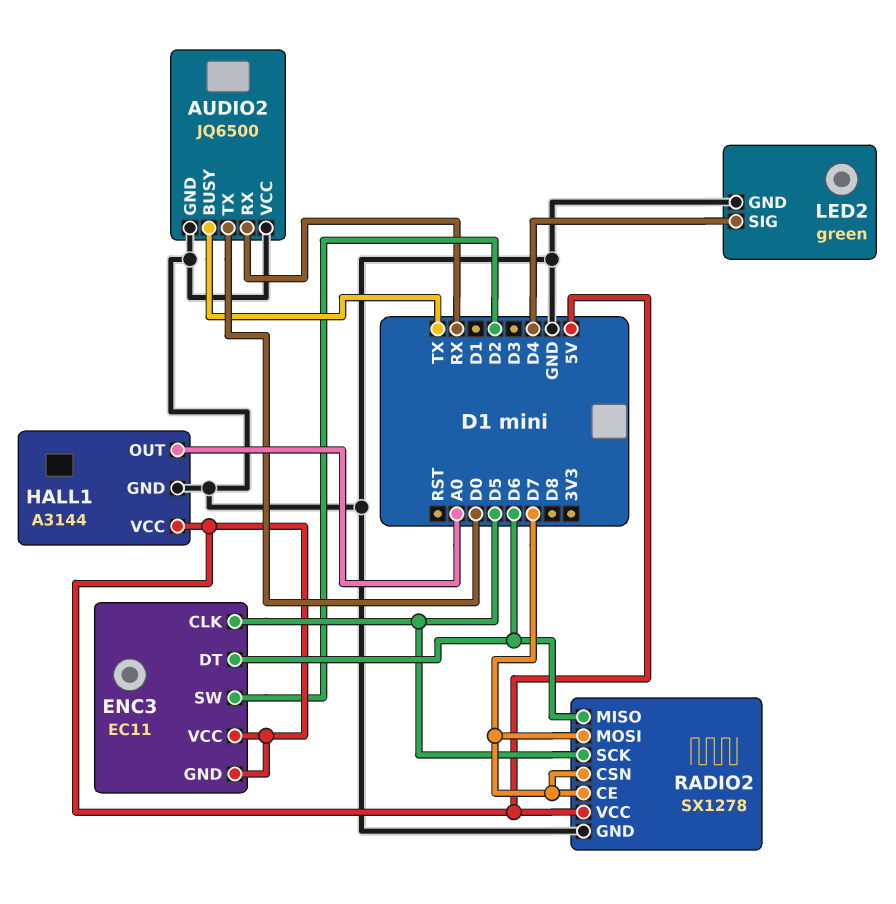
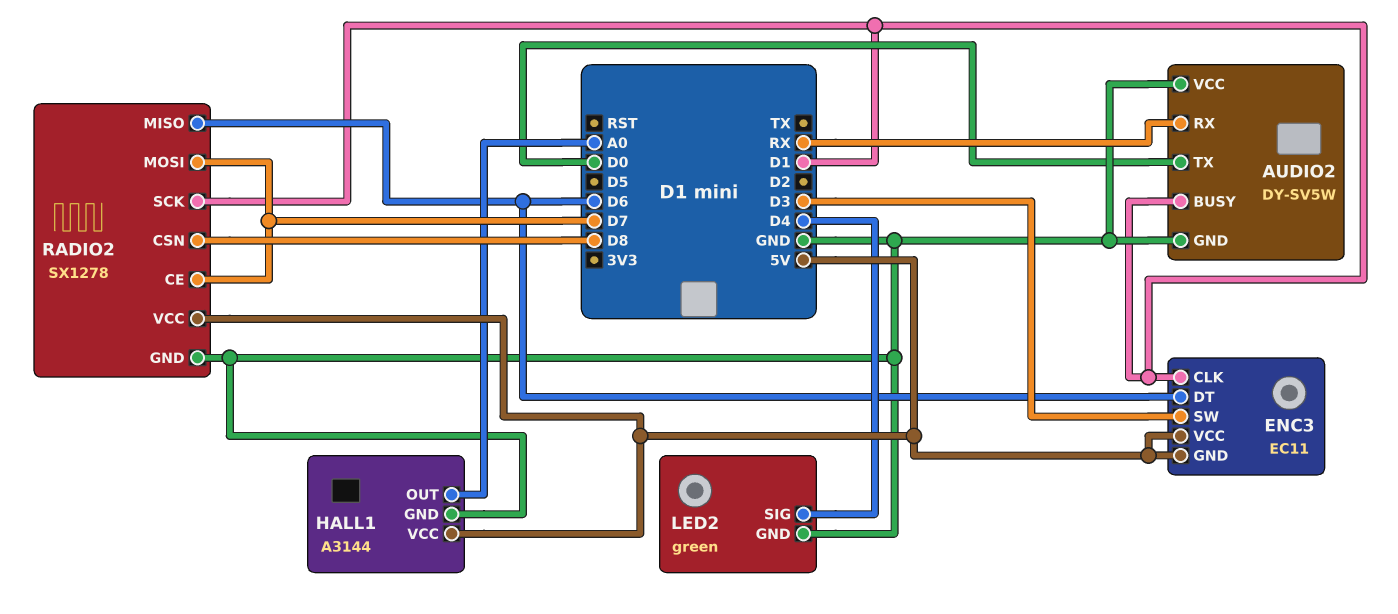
AUDIO2: JQ6500 -> DY-SV5W
AUDIO2 pin BUSY: TX -> D1
ENC3 pin CLK: D5 -> D1
ENC3 pin SW: D2 -> D3
RADIO2 pin CSN: D7 -> D8
RADIO2 pin SCK: D5 -> D1

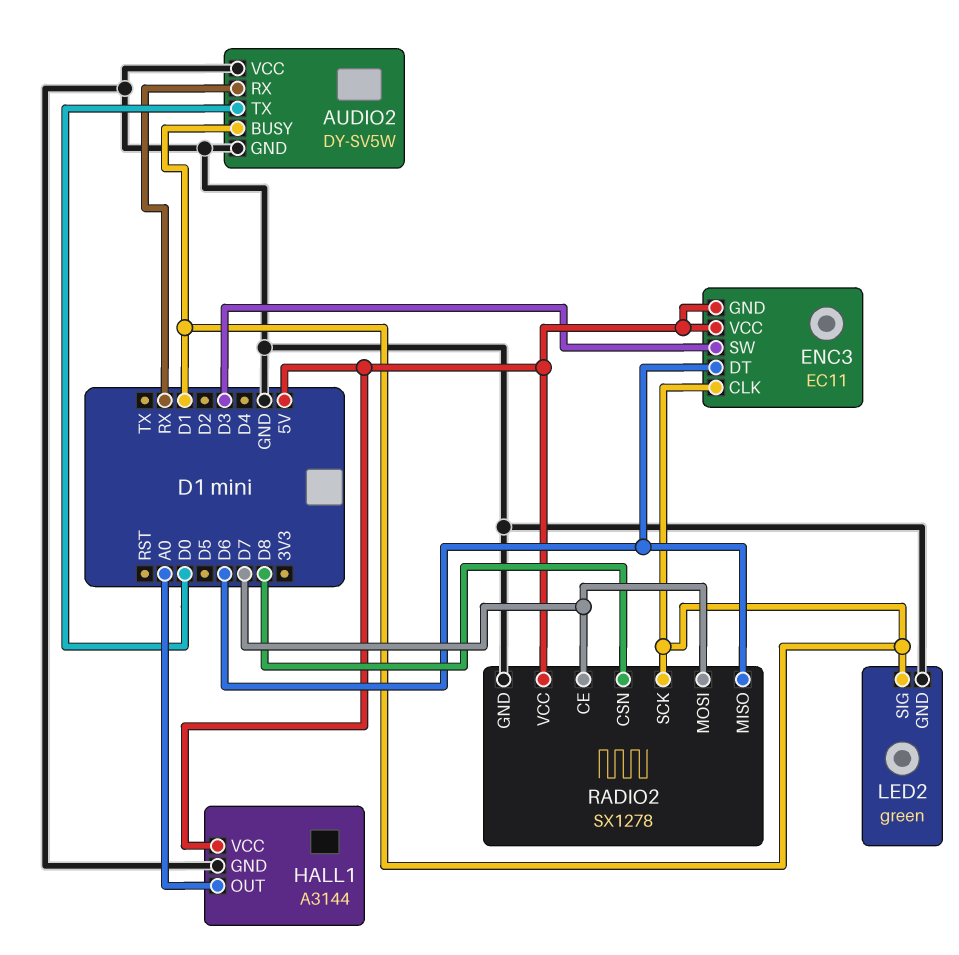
LED2 pin SIG: D4 -> D1

